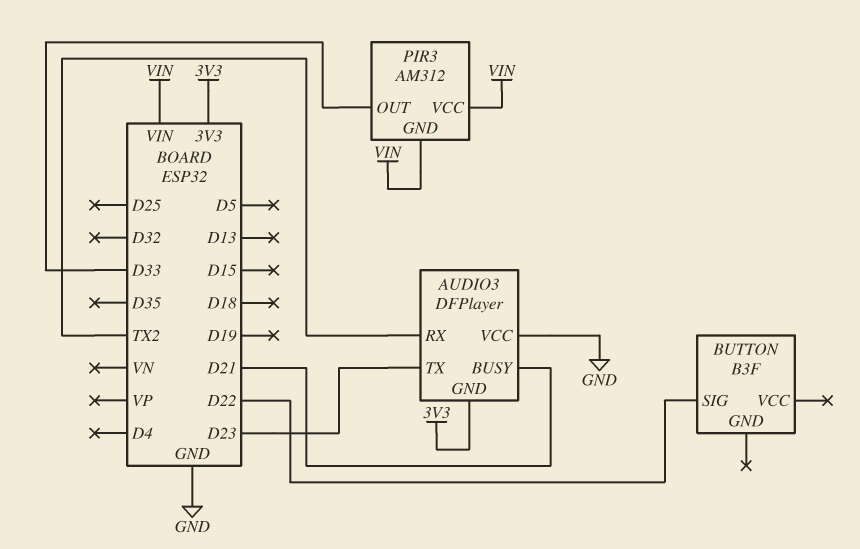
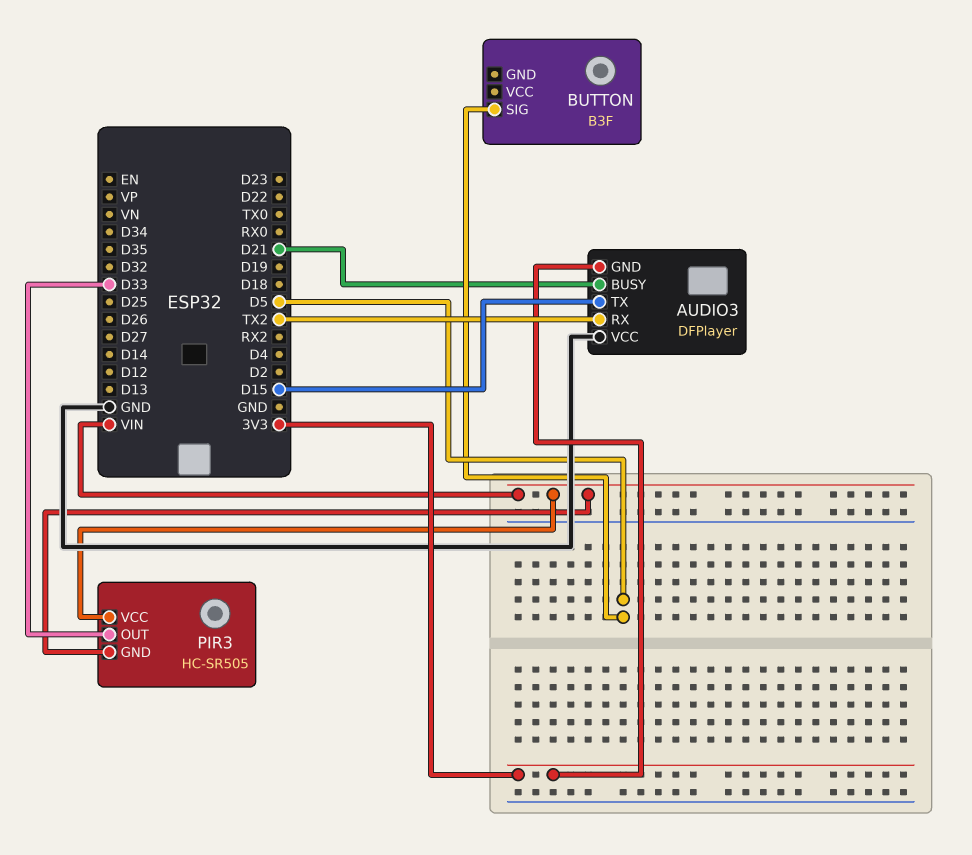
AUDIO3 pin TX: D23 -> D15
BUTTON pin SIG: D22 -> D5
PIR3: AM312 -> HC-SR505

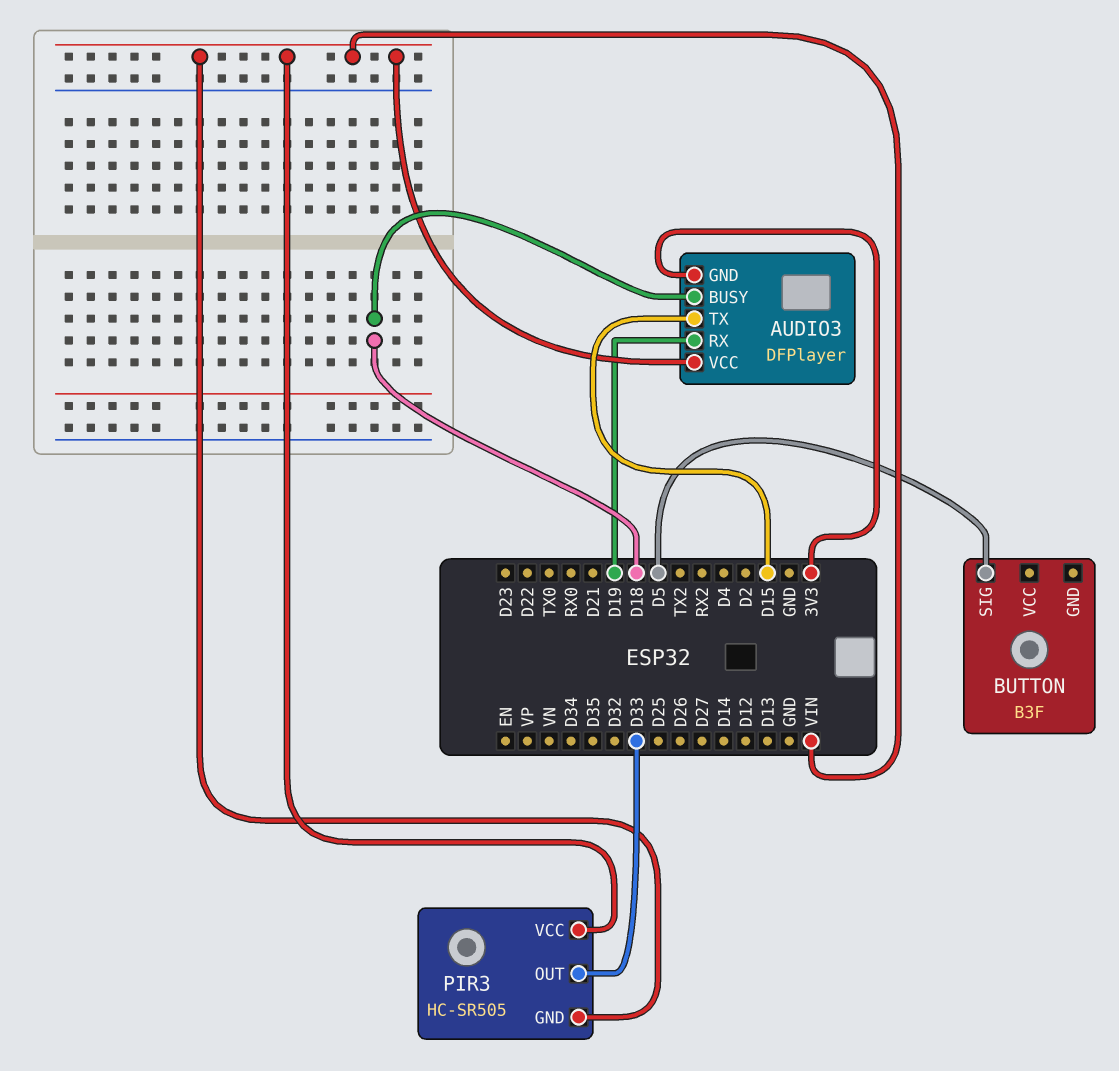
AUDIO3 pin BUSY: D21 -> D18
AUDIO3 pin RX: TX2 -> D19
AUDIO3 pin VCC: GND -> VIN

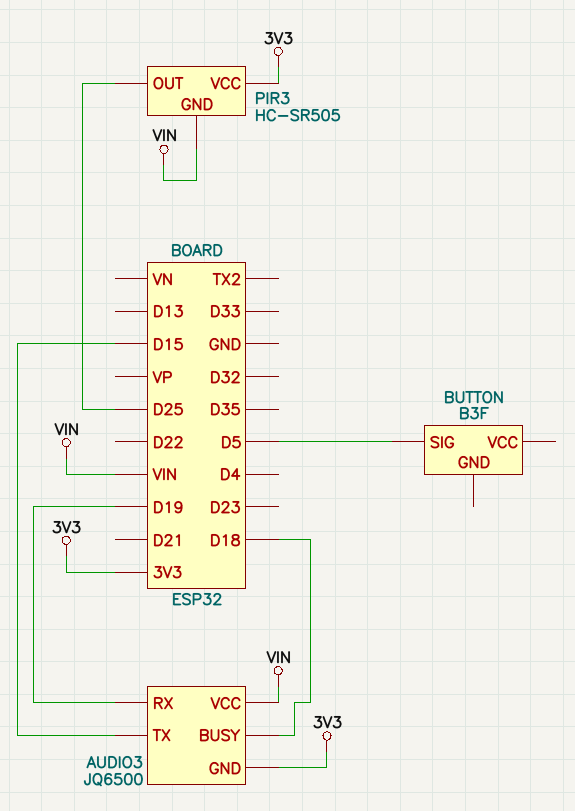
AUDIO3: DFPlayer -> JQ6500
PIR3 pin OUT: D33 -> D25
PIR3 pin VCC: VIN -> 3V3

